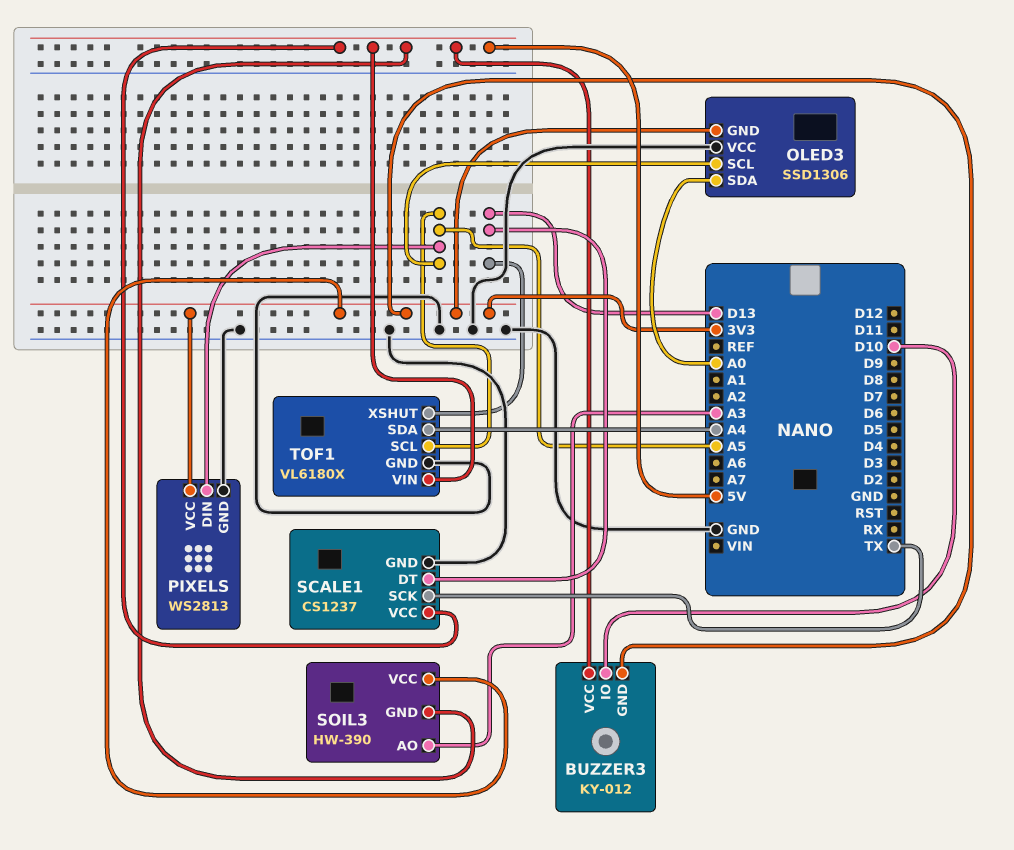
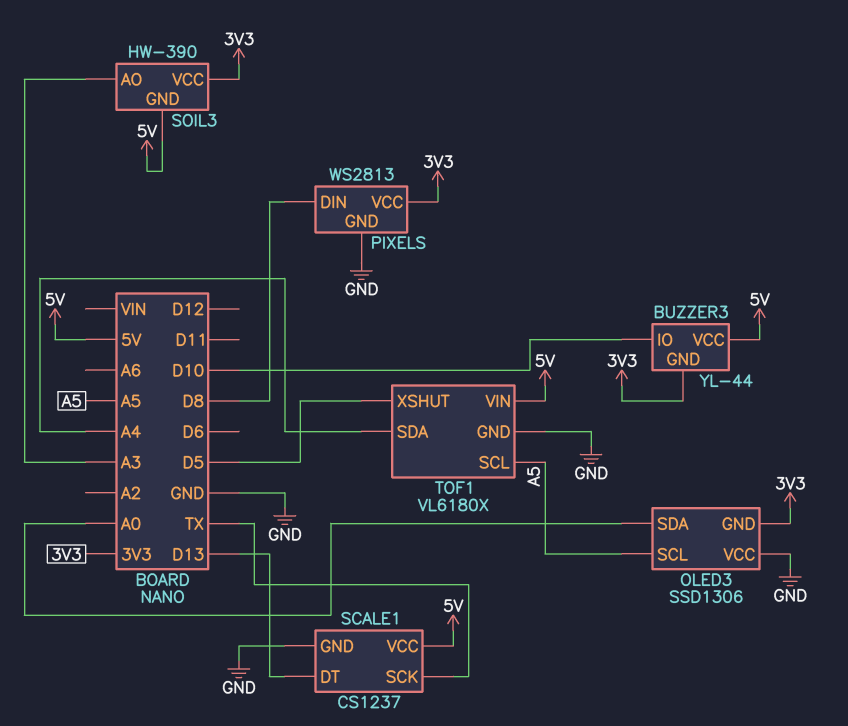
BUZZER3: KY-012 -> YL-44
PIXELS pin DIN: A5 -> D8
TOF1 pin XSHUT: D13 -> D5

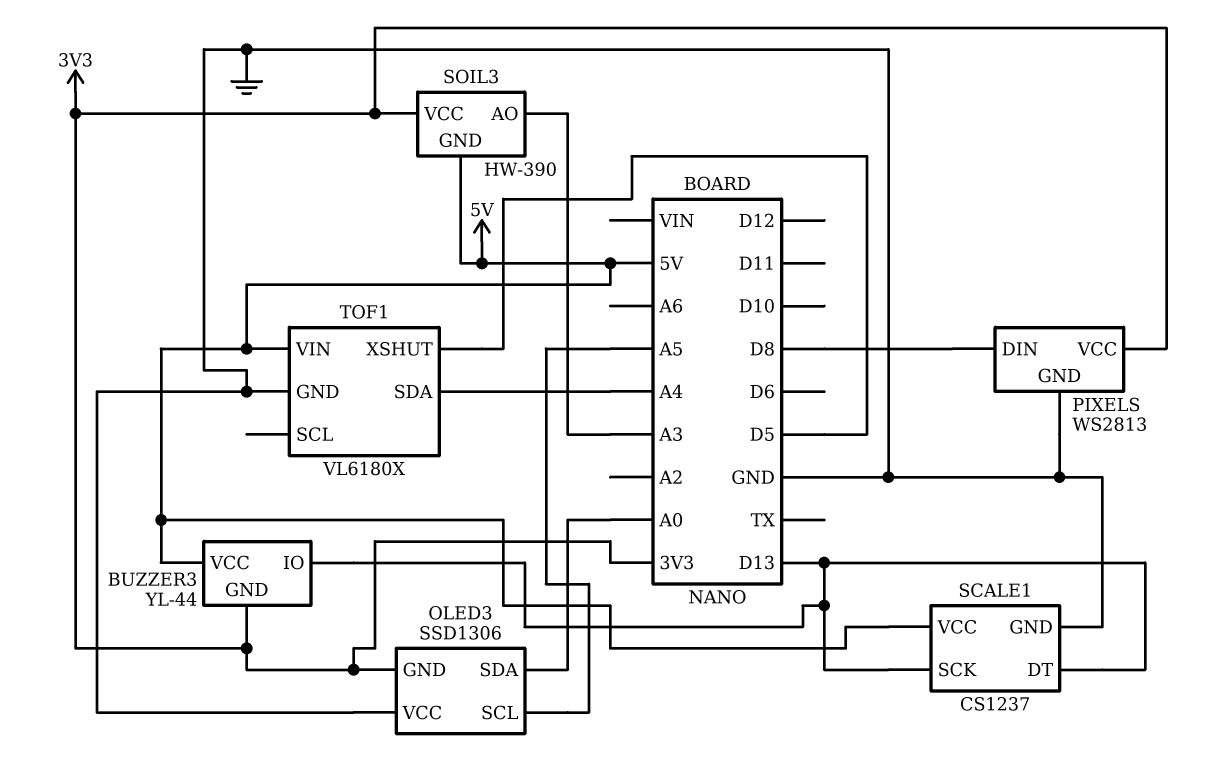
BUZZER3 pin IO: D10 -> D13
SCALE1 pin SCK: TX -> D13
TOF1 pin SCL: A5 -> none

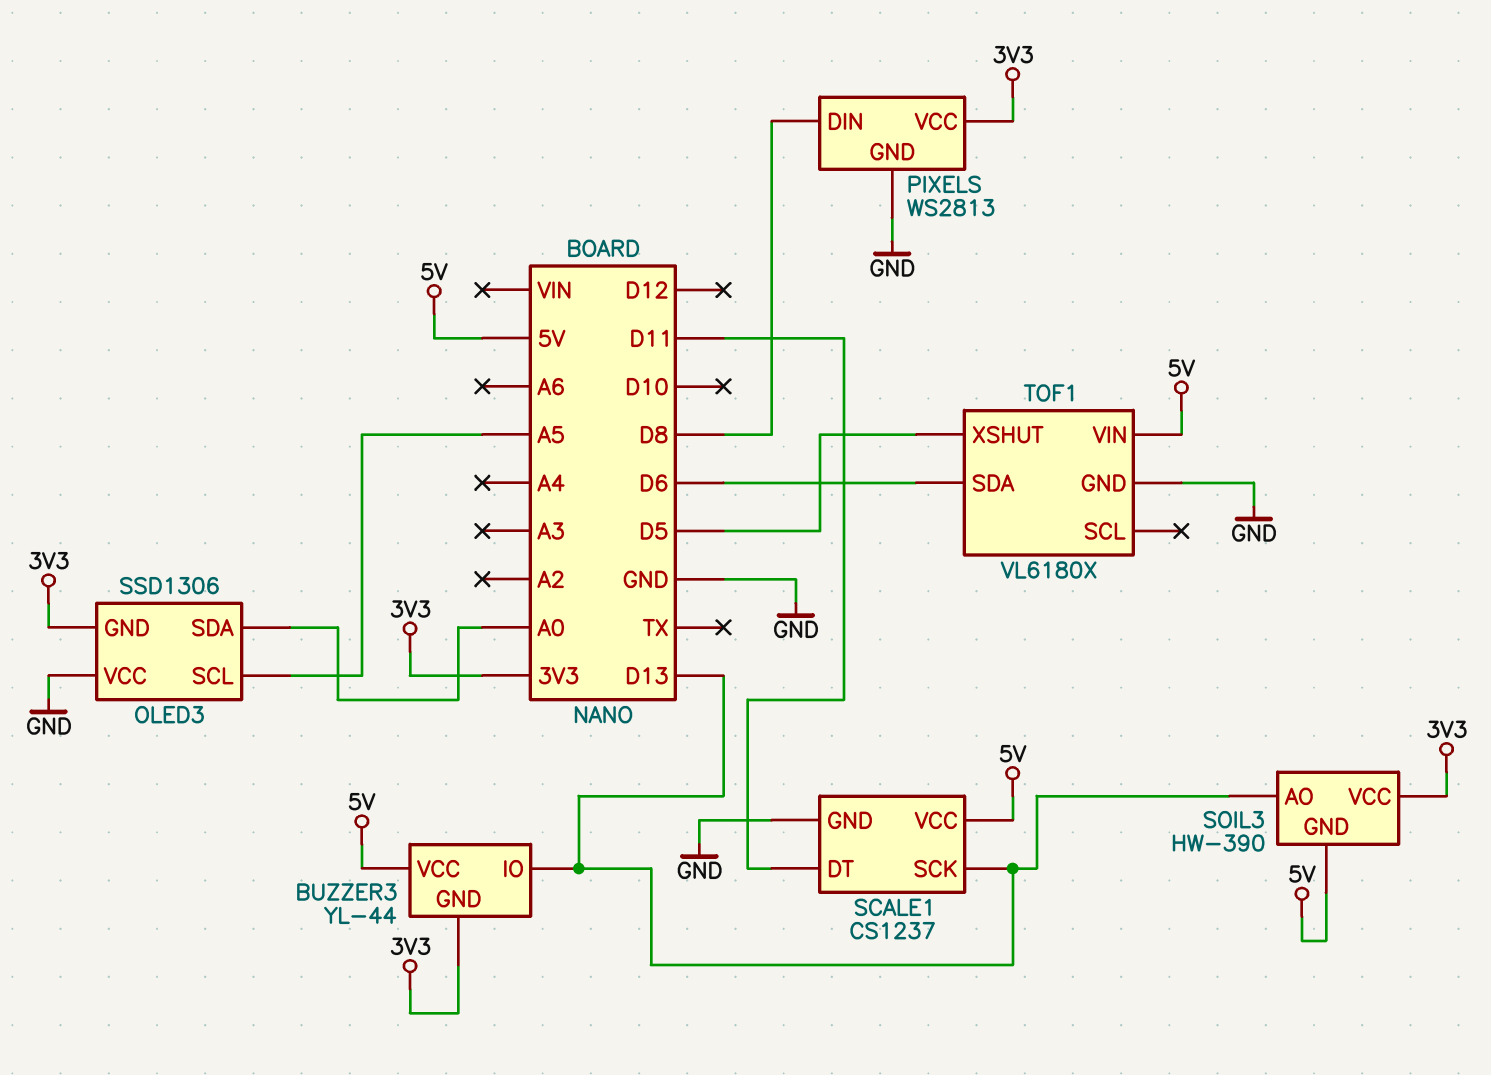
SCALE1 pin DT: D13 -> D11
SOIL3 pin AO: A3 -> D13
TOF1 pin SDA: A4 -> D6

